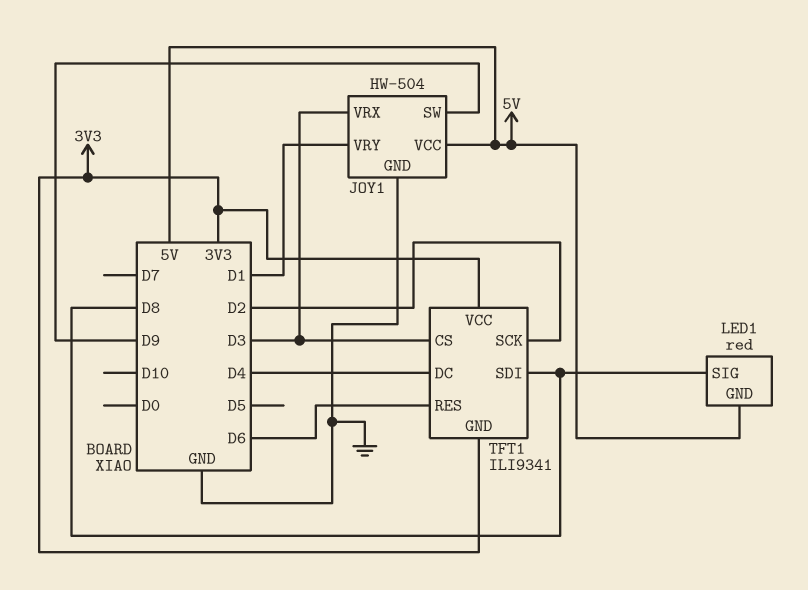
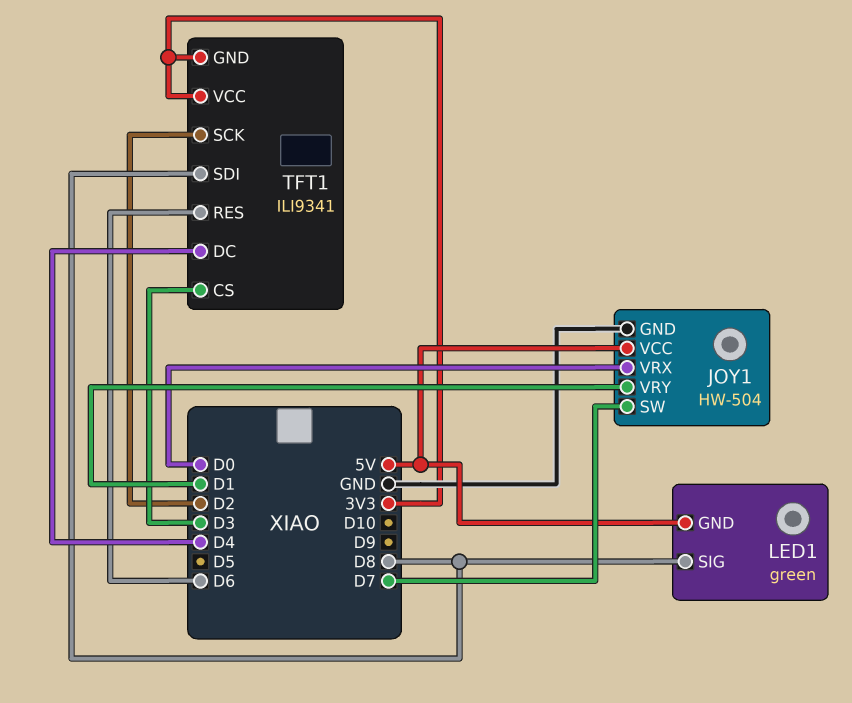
JOY1 pin SW: D9 -> D7
JOY1 pin VRX: D3 -> D0
LED1: red -> green

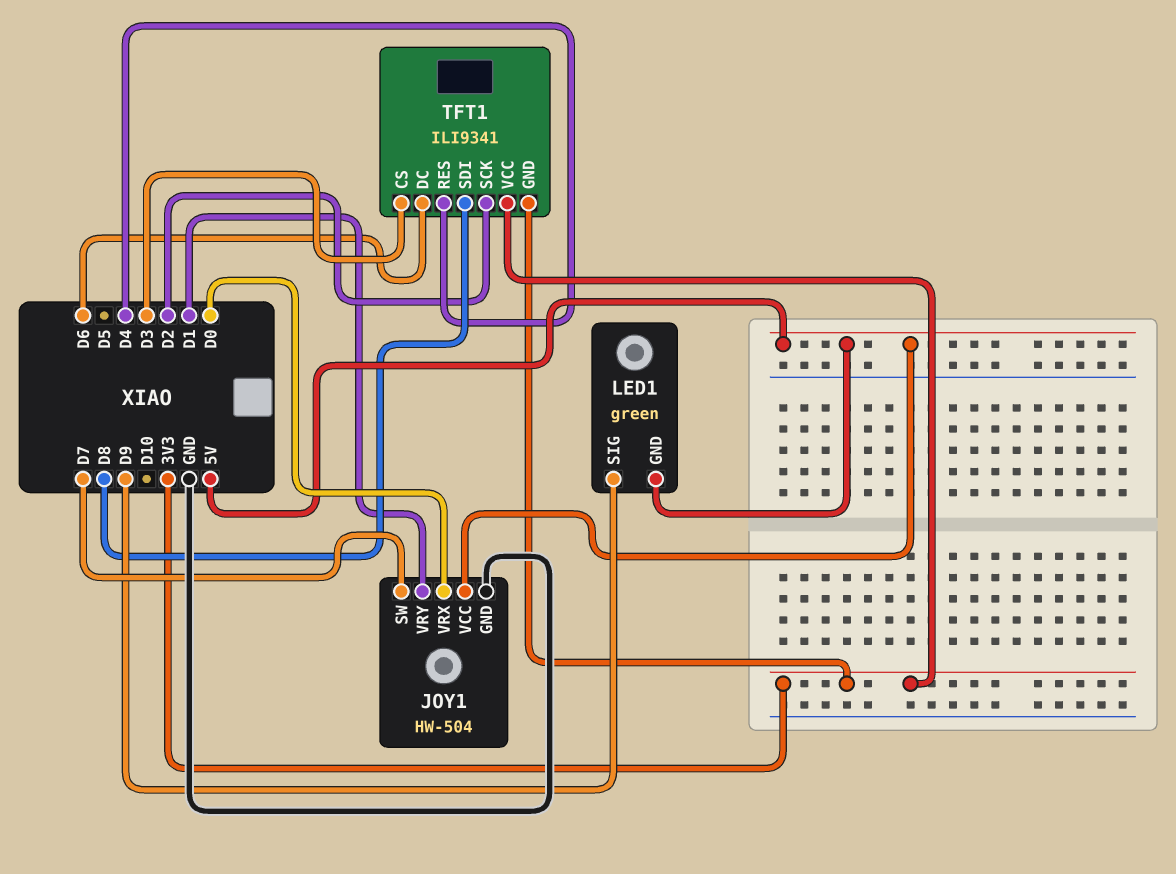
LED1 pin SIG: D8 -> D9
TFT1 pin DC: D4 -> D6
TFT1 pin RES: D6 -> D4

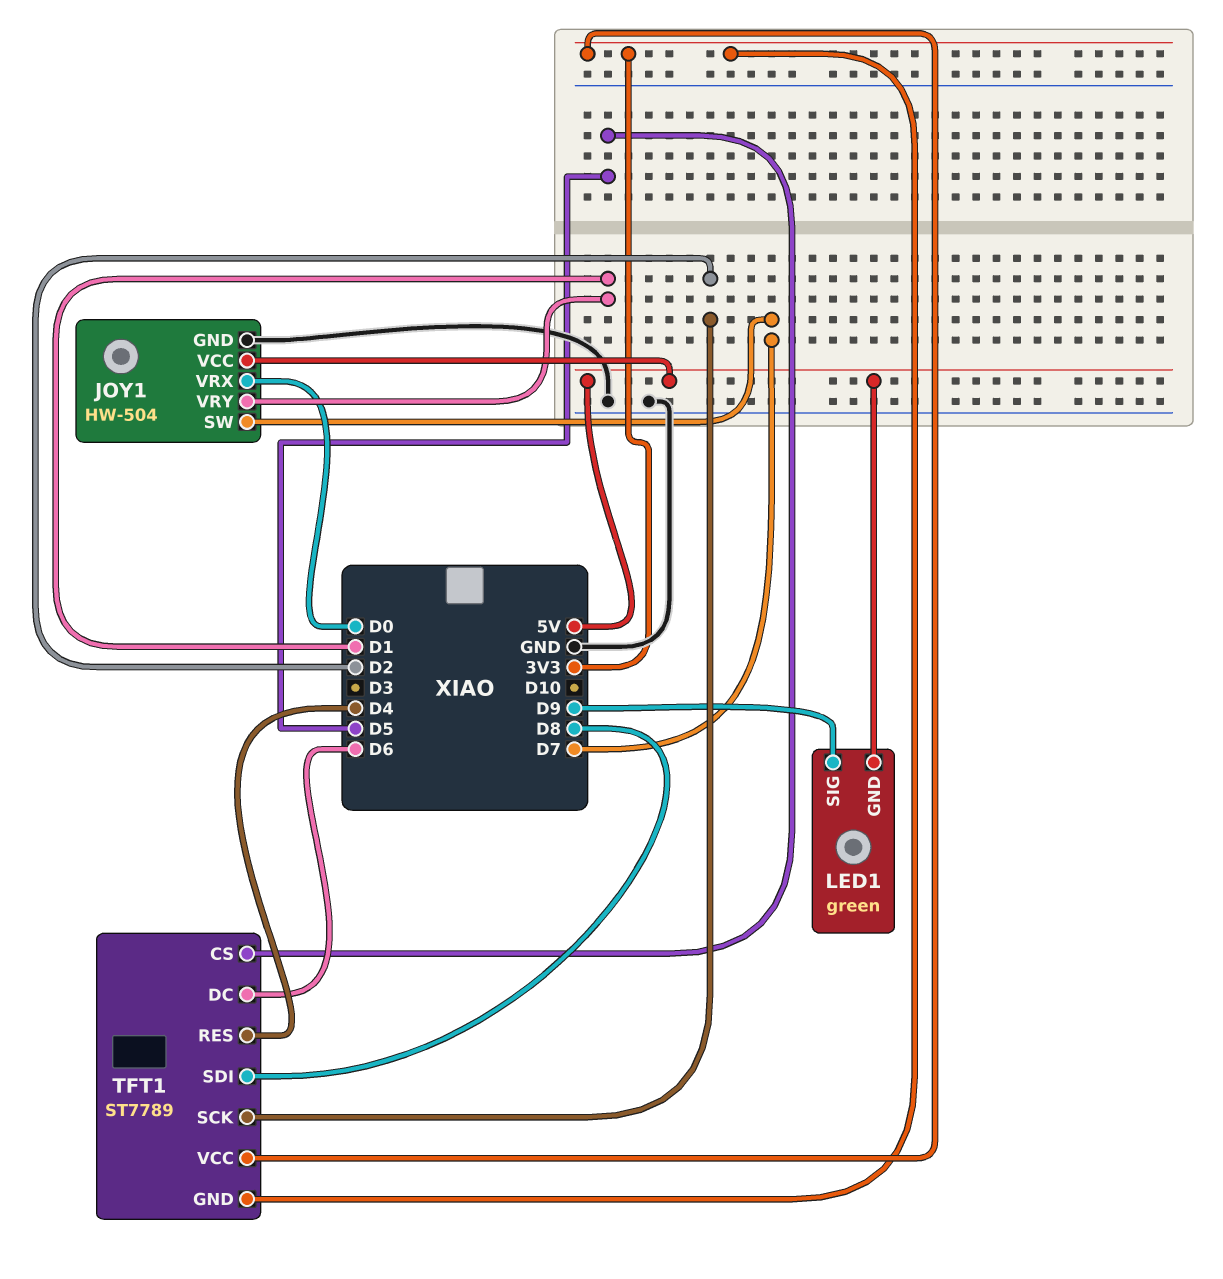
TFT1: ILI9341 -> ST7789
TFT1 pin CS: D3 -> D5

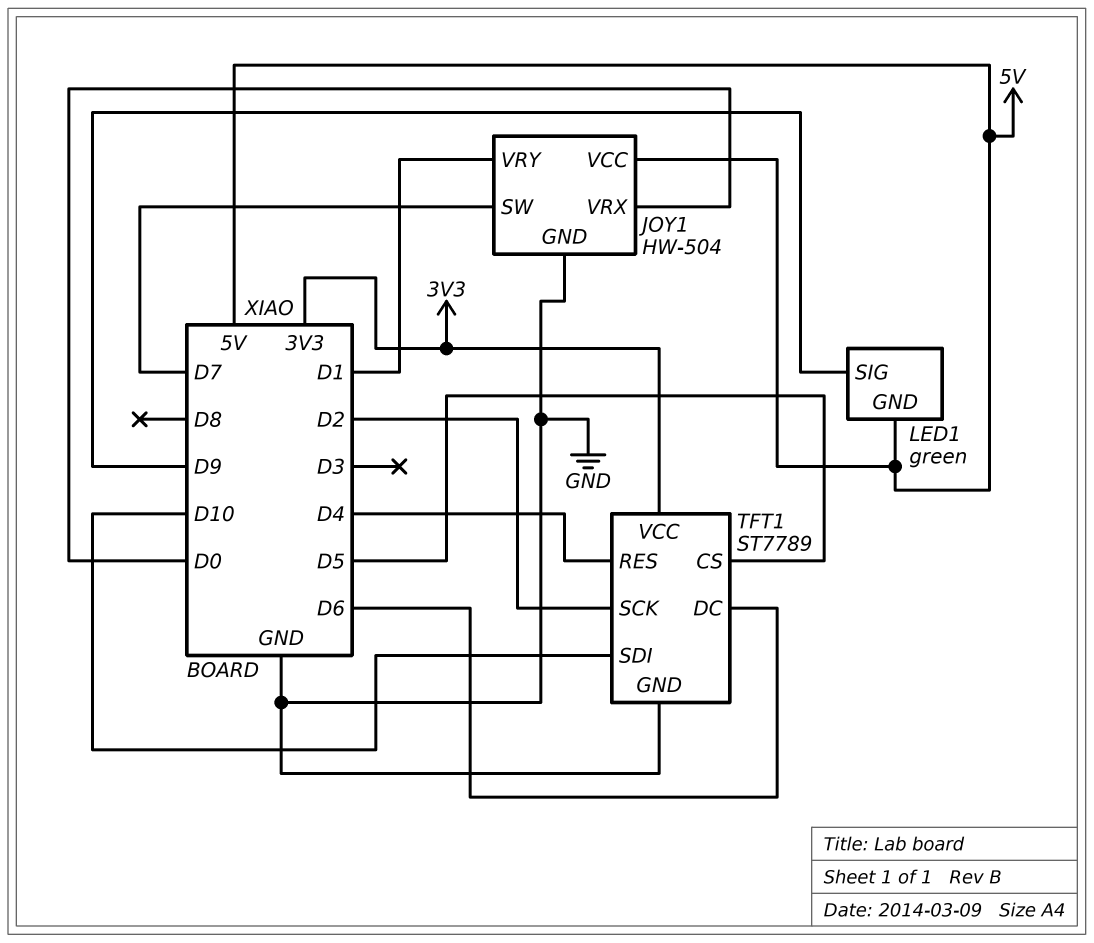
TFT1 pin GND: 3V3 -> GND
TFT1 pin SDI: D8 -> D10

